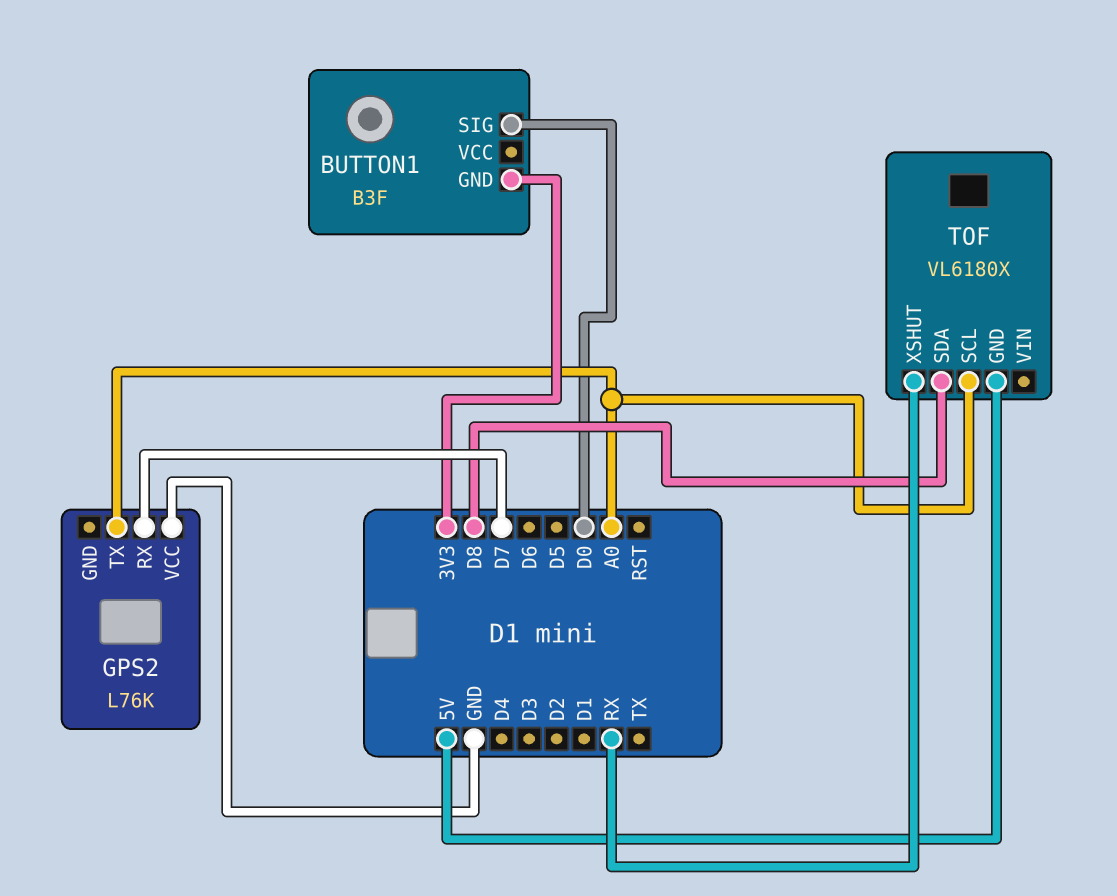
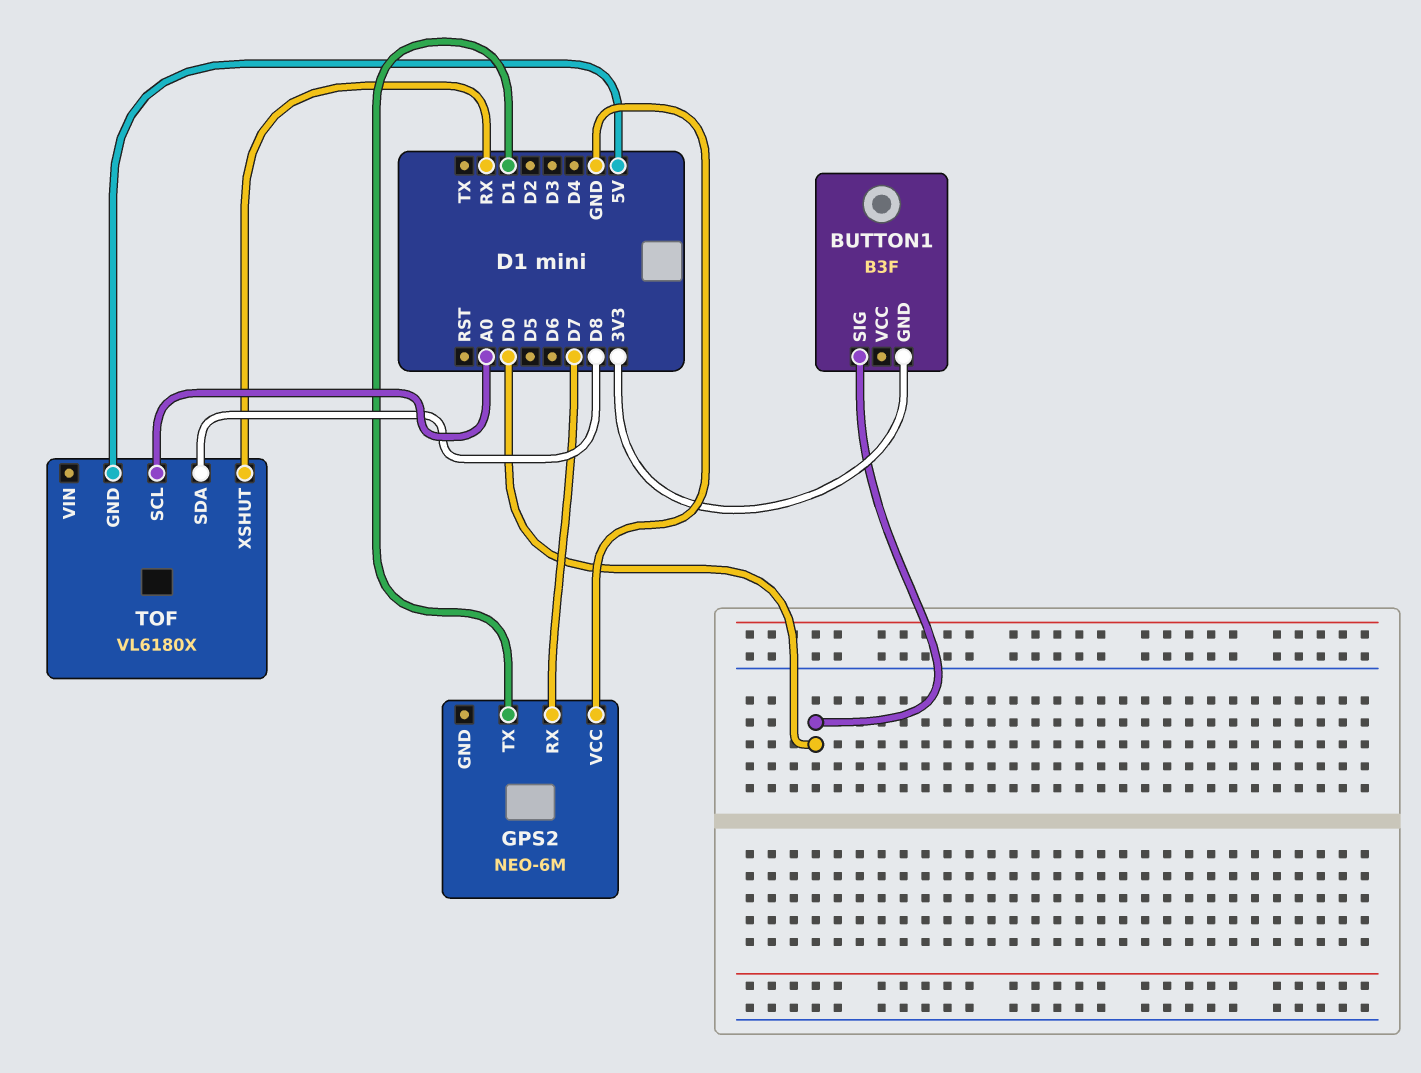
GPS2: L76K -> NEO-6M
GPS2 pin TX: A0 -> D1

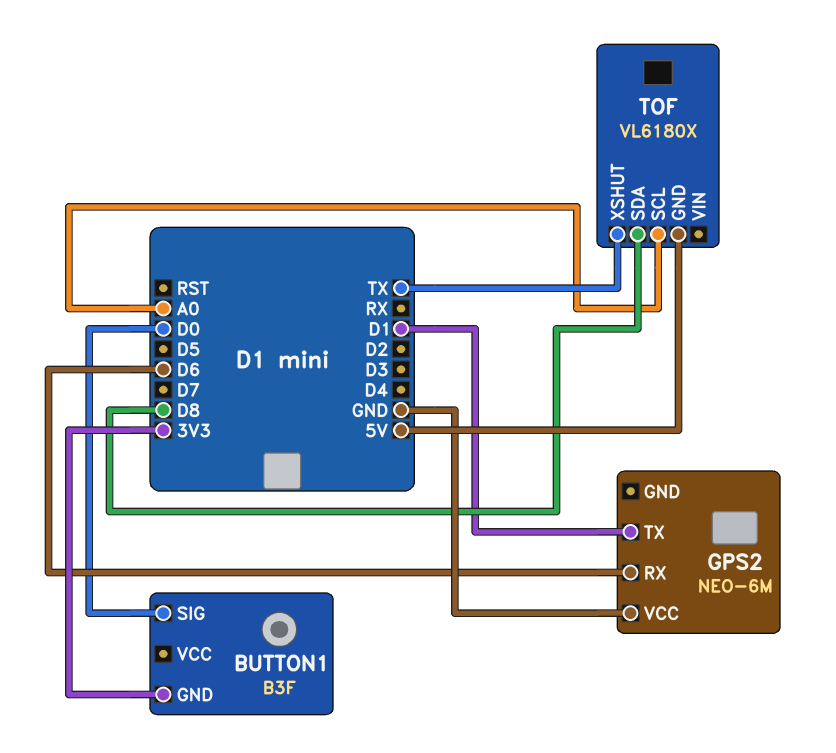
GPS2 pin RX: D7 -> D6
TOF pin XSHUT: RX -> TX

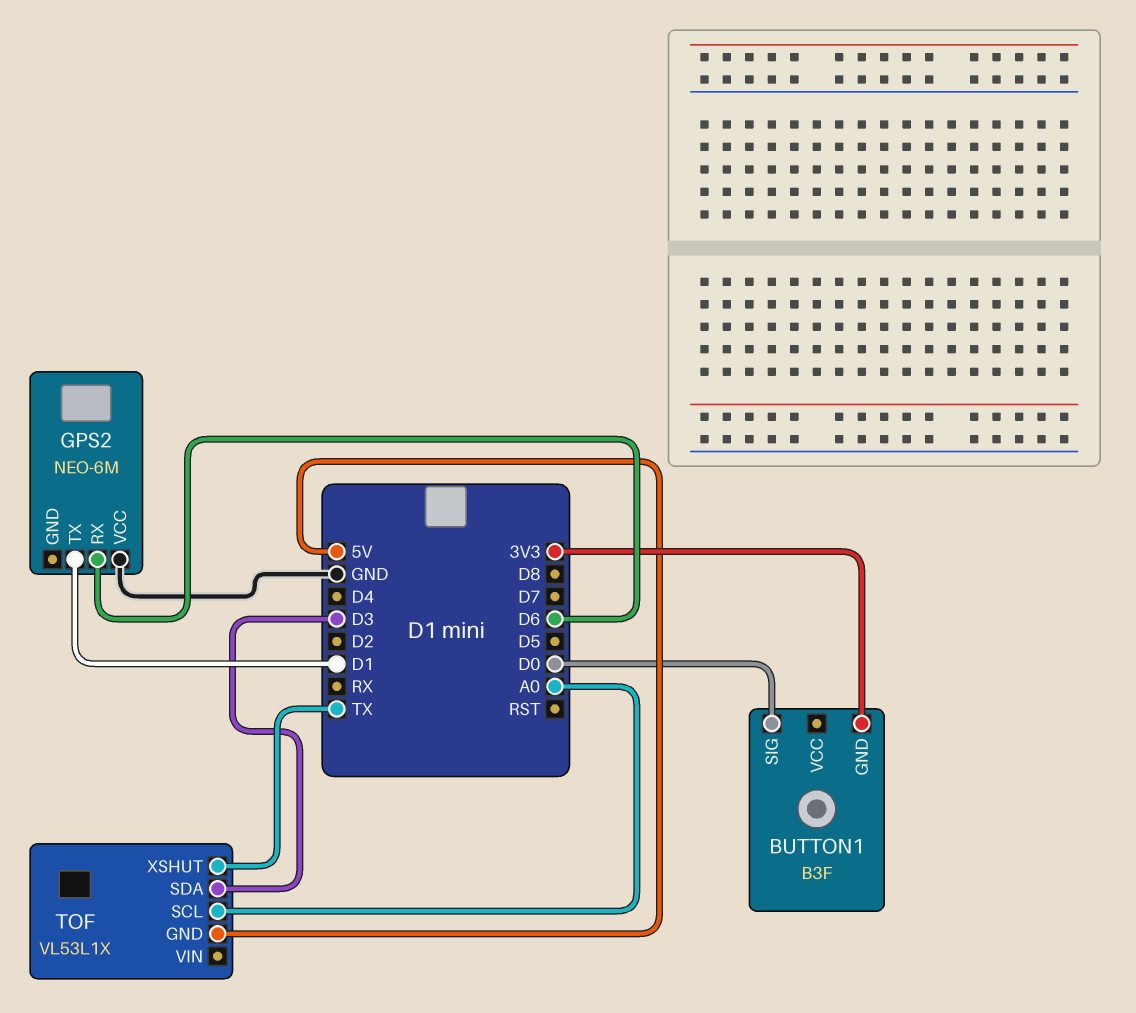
TOF: VL6180X -> VL53L1X
TOF pin SDA: D8 -> D3

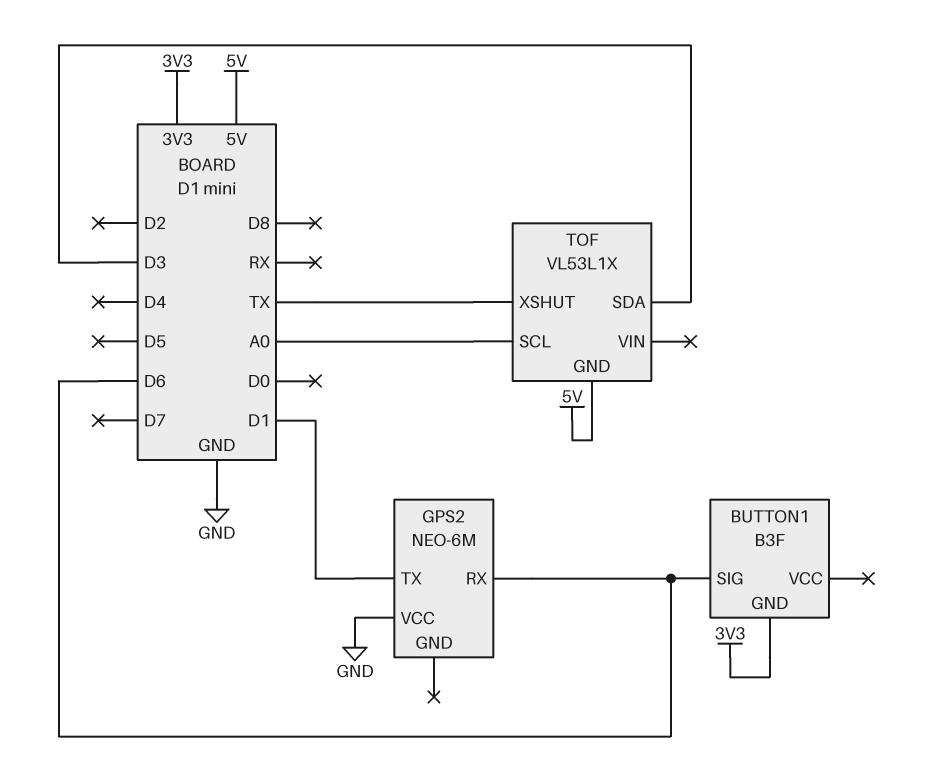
BUTTON1 pin SIG: D0 -> D6

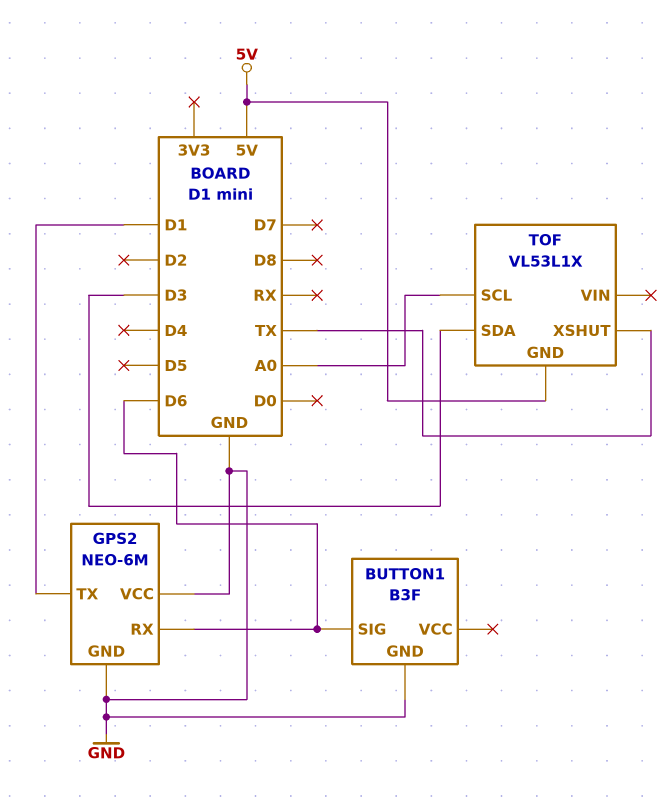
BUTTON1 pin GND: 3V3 -> GND
GPS2 pin GND: none -> GND

